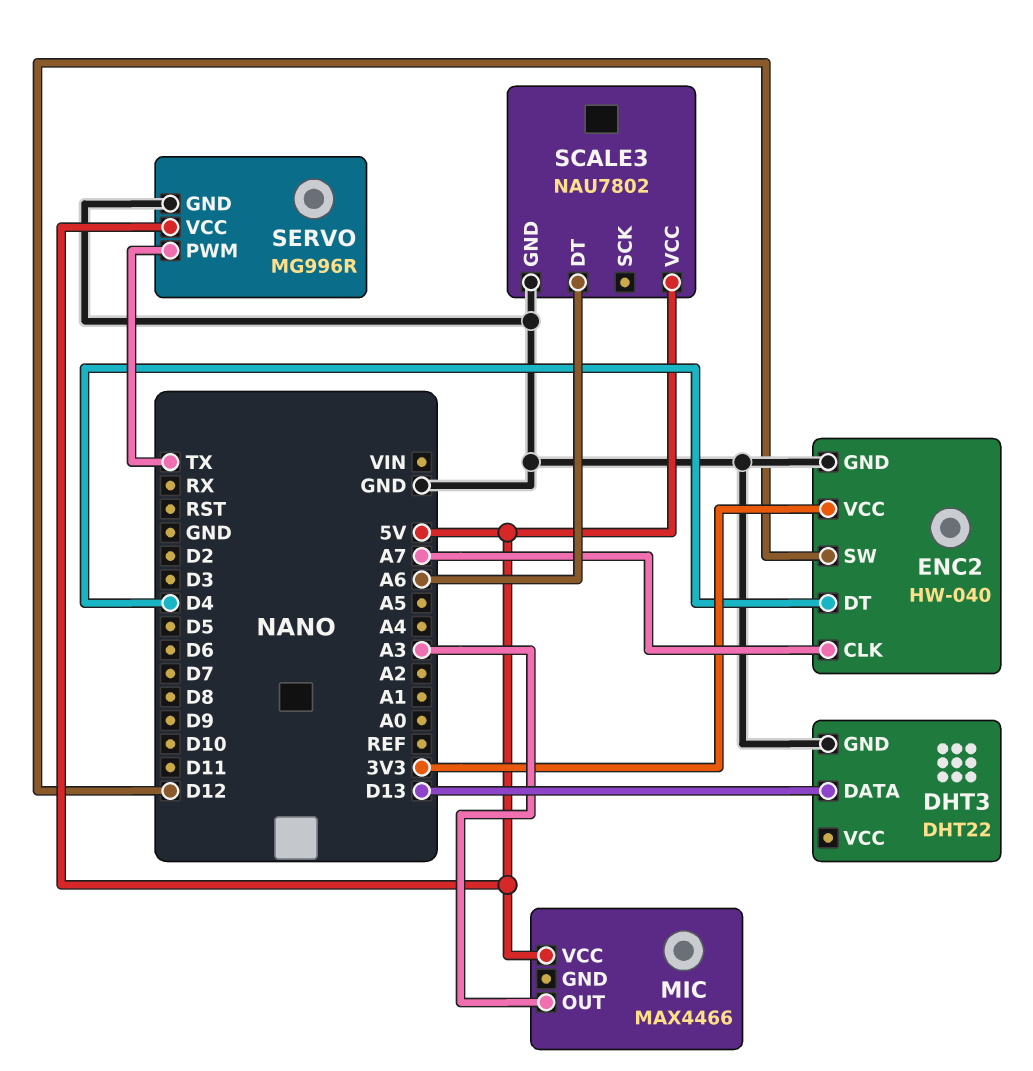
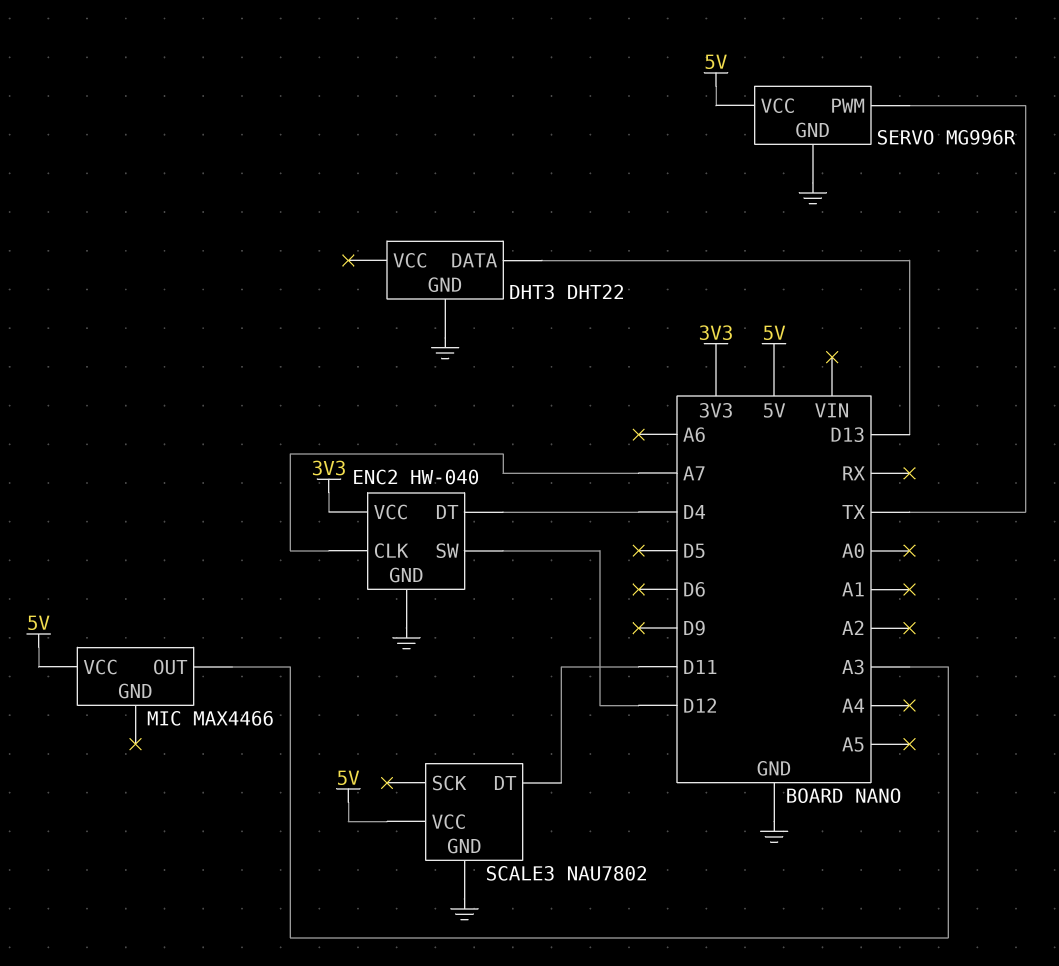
SCALE3 pin DT: A6 -> D11

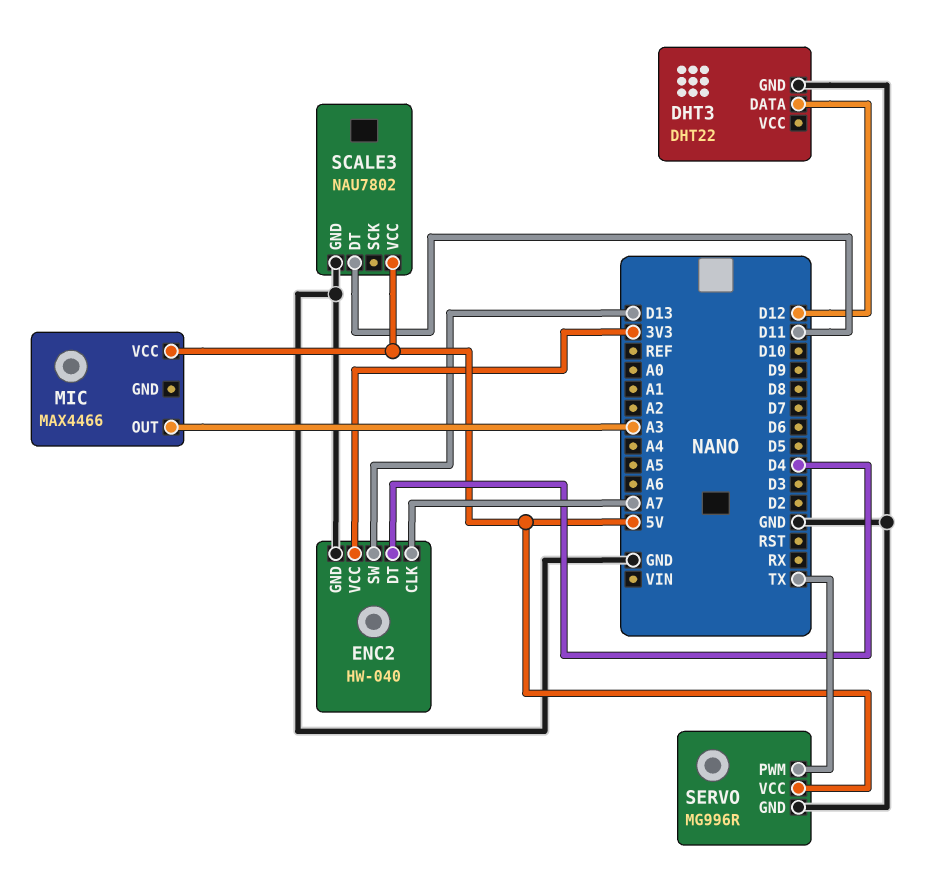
DHT3 pin DATA: D13 -> D12
ENC2 pin SW: D12 -> D13

